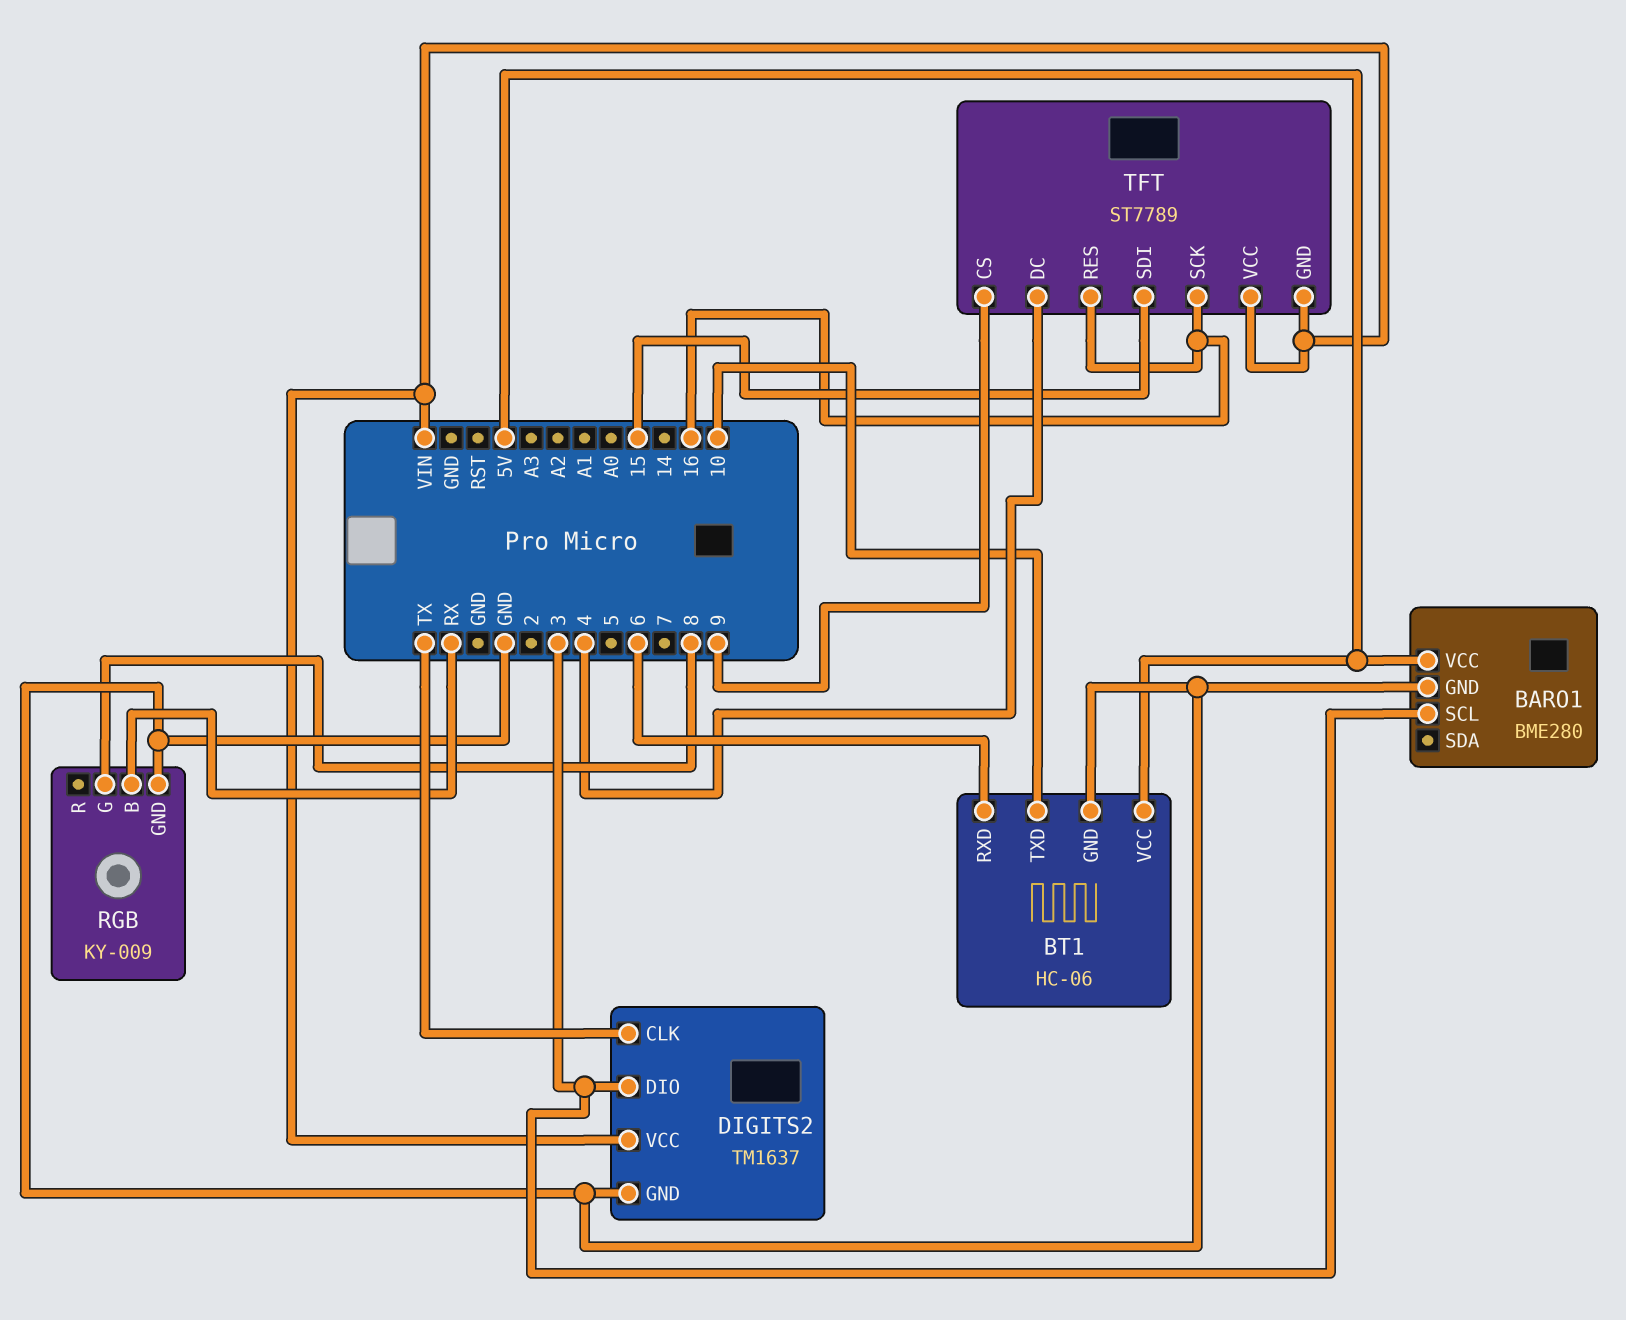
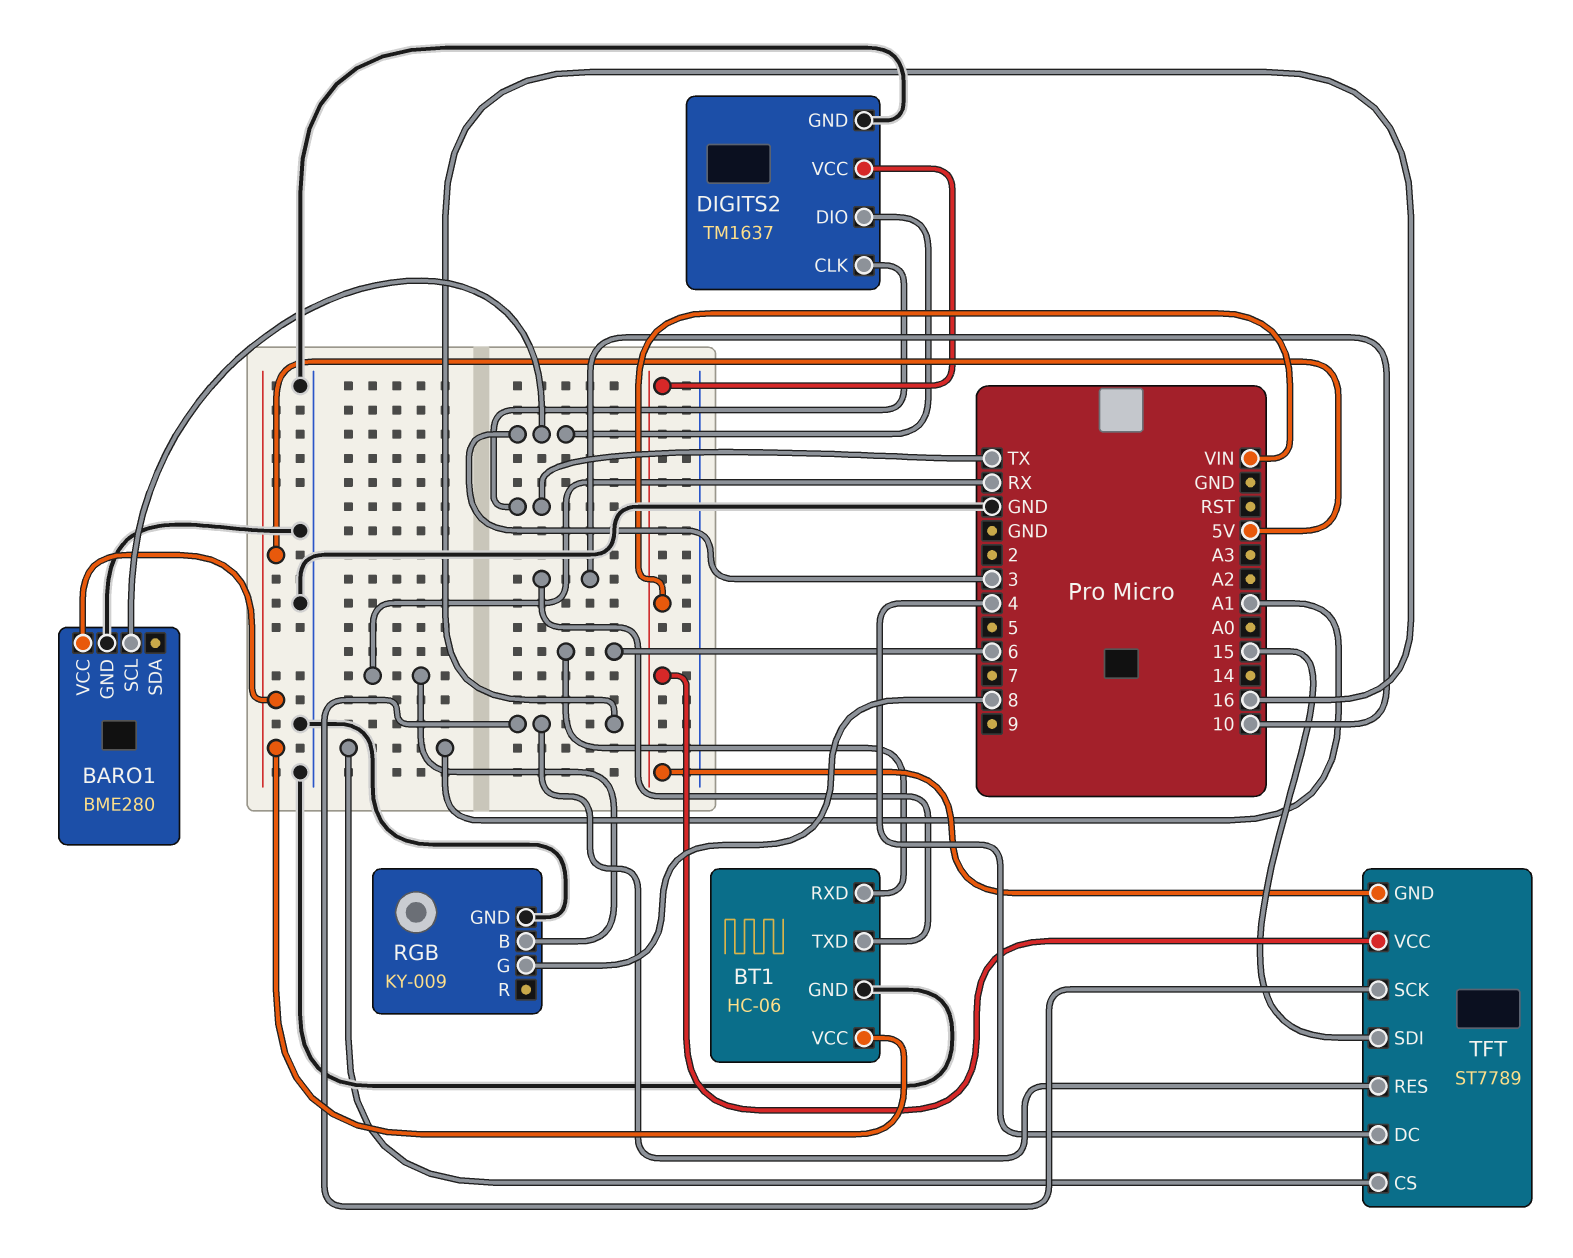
TFT pin CS: 9 -> A1

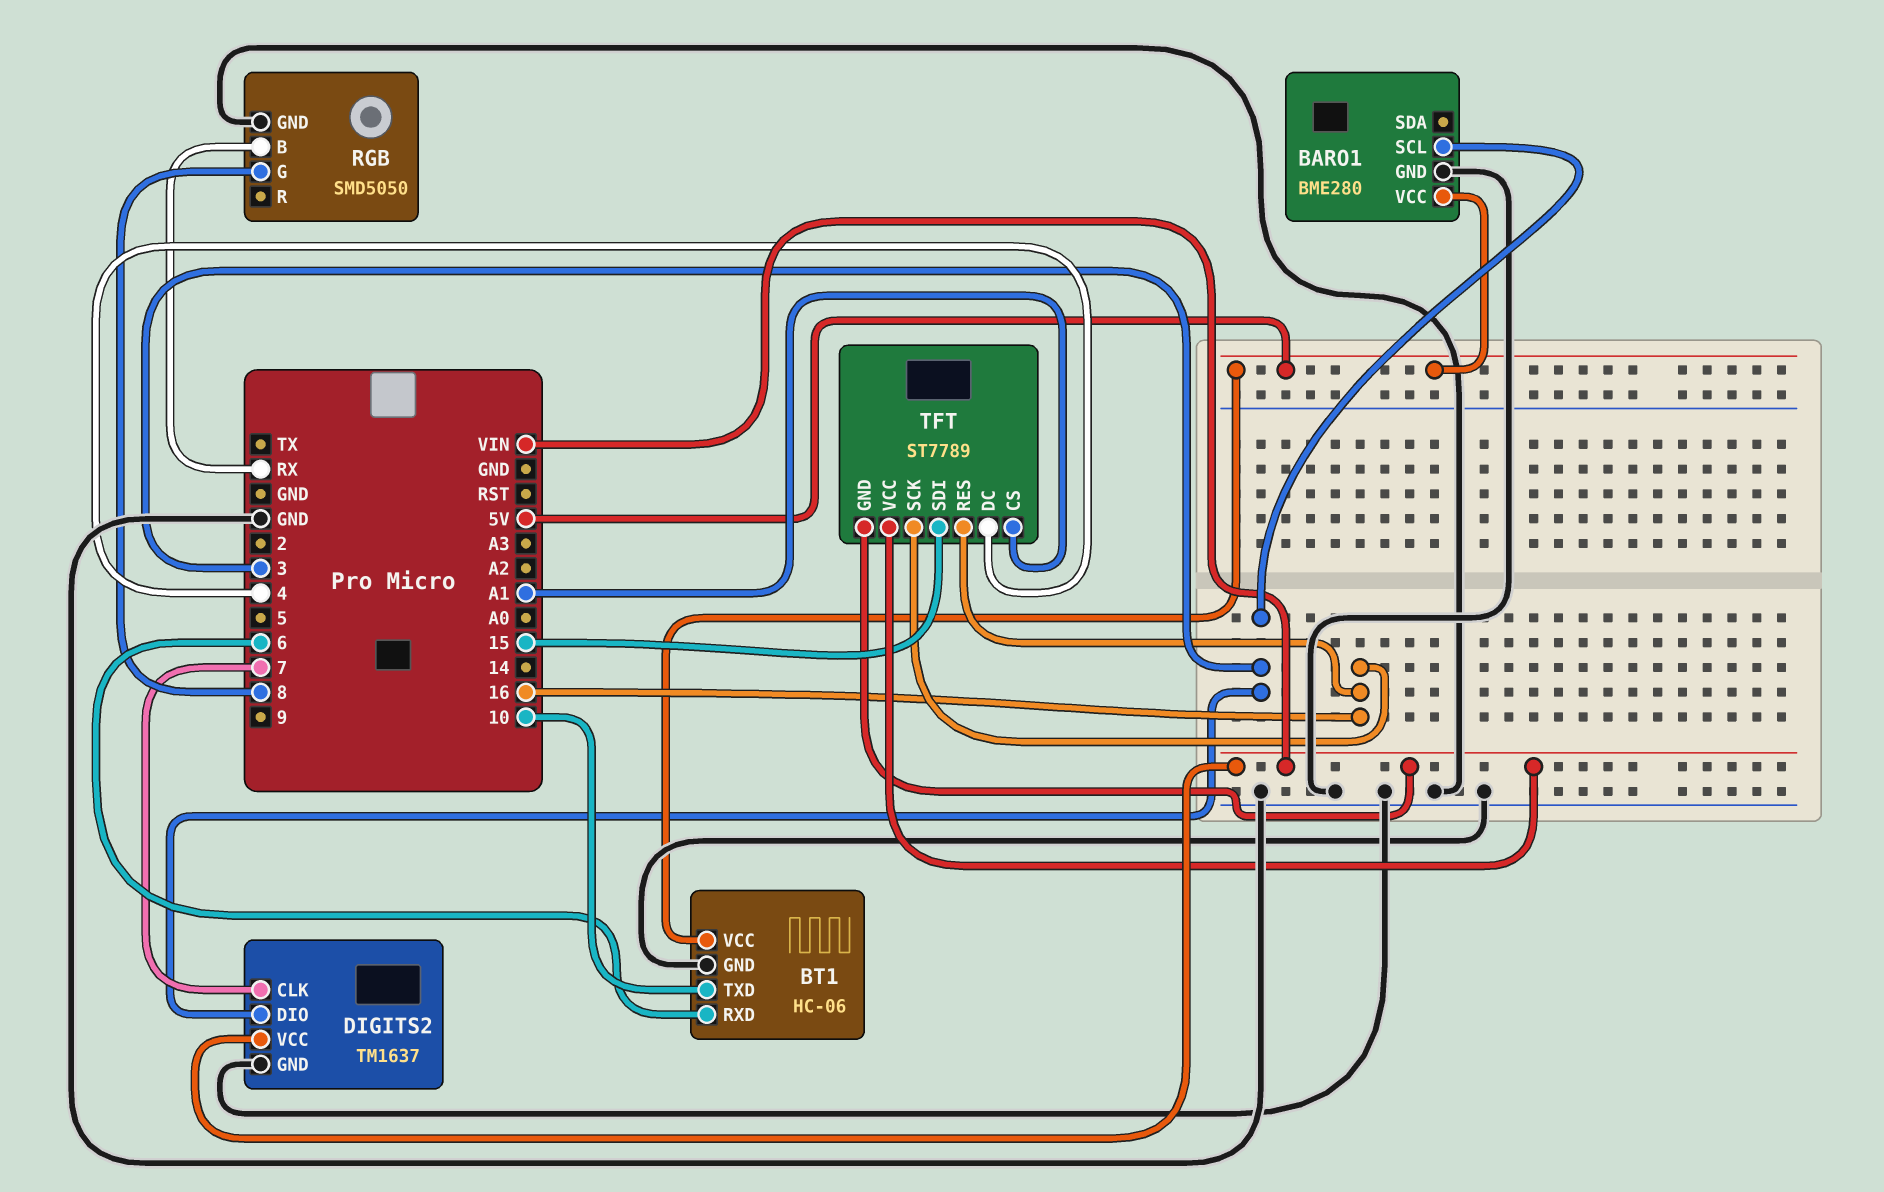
DIGITS2 pin CLK: TX -> 7
RGB: KY-009 -> SMD5050

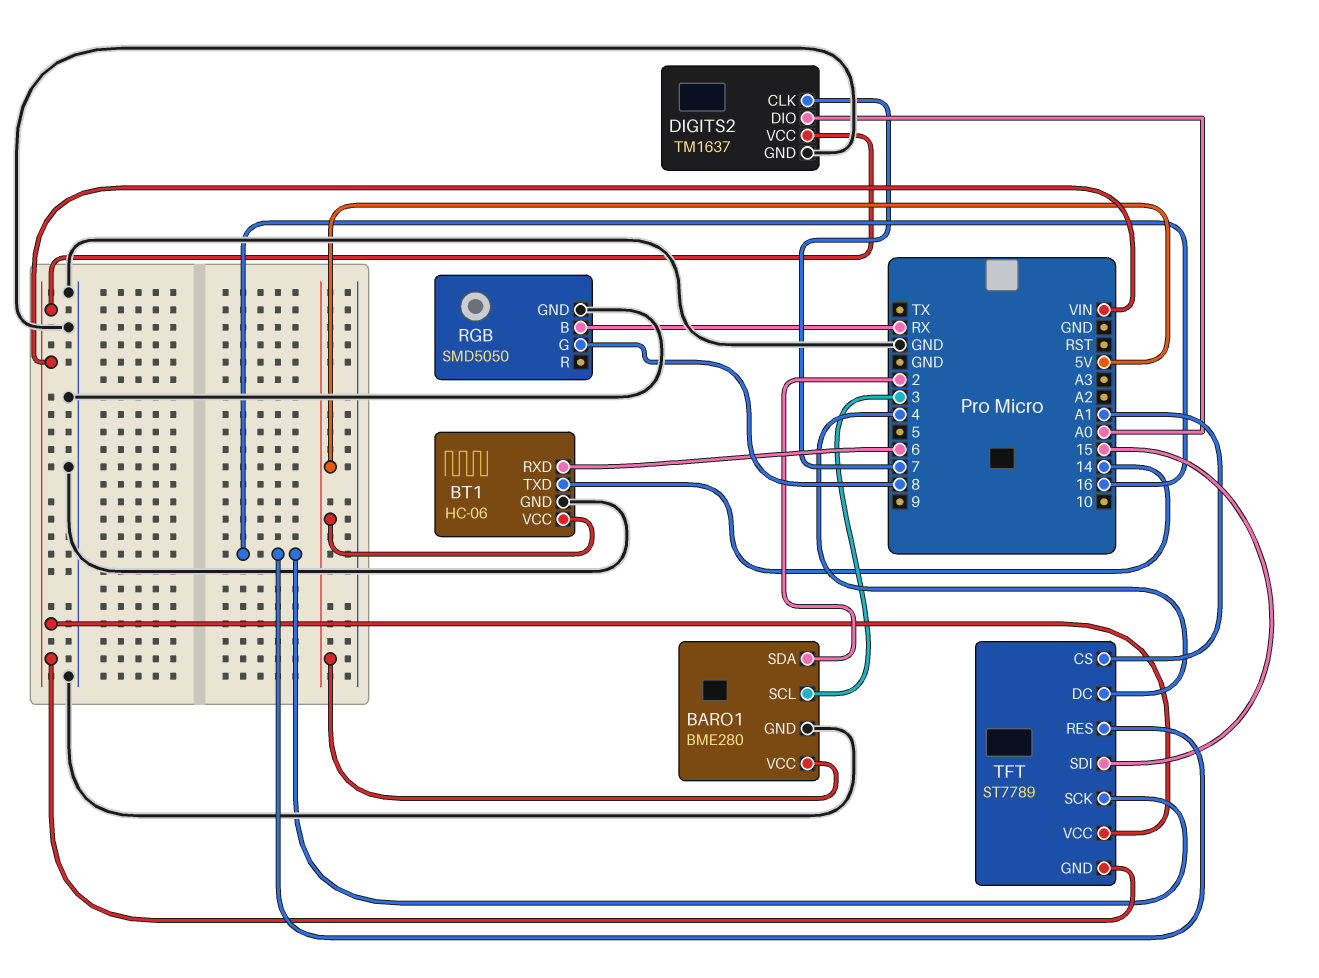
BARO1 pin SDA: none -> 2
BT1 pin TXD: 10 -> 14
DIGITS2 pin DIO: 3 -> A0

